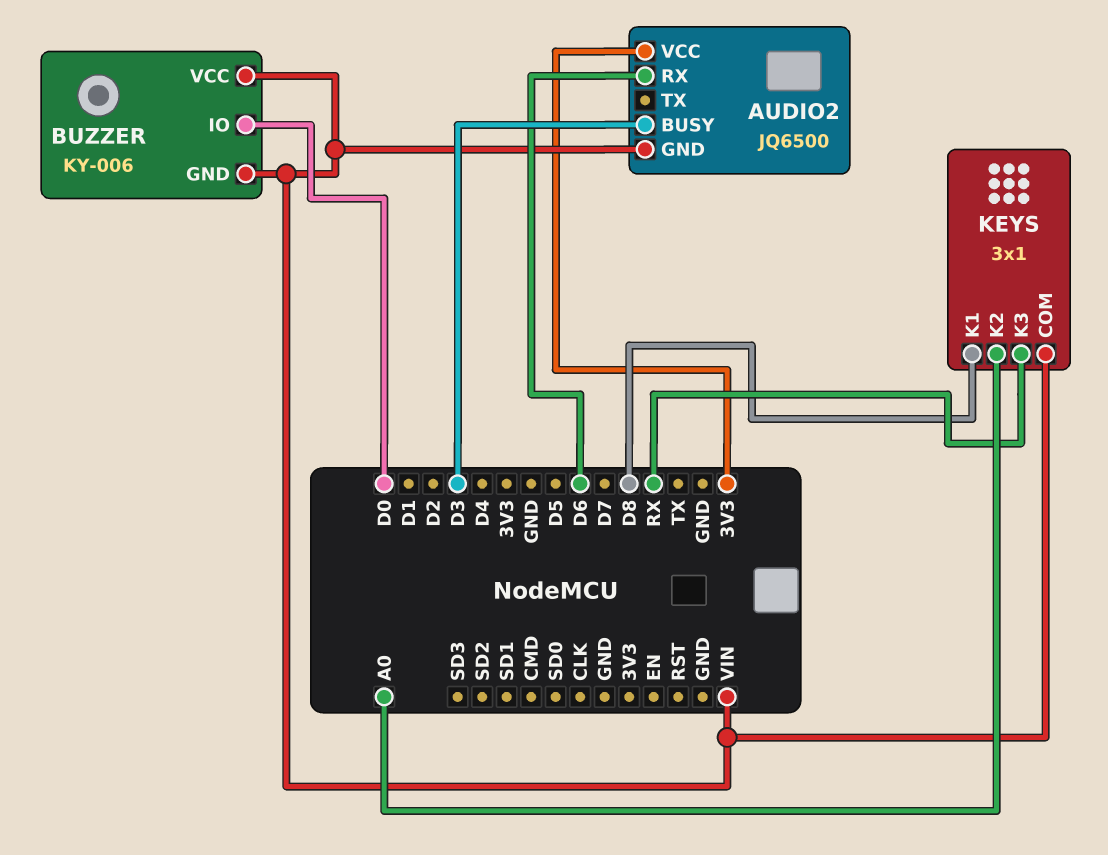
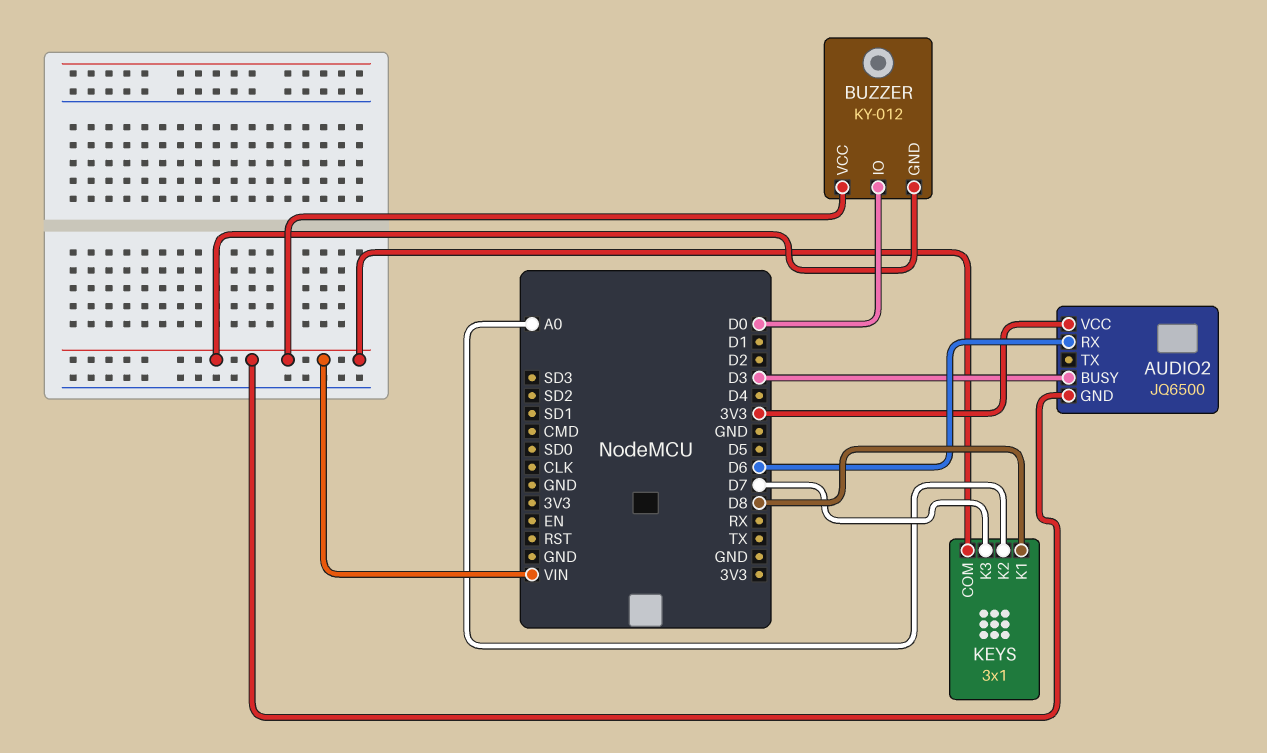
BUZZER: KY-006 -> KY-012
KEYS pin K3: RX -> D7

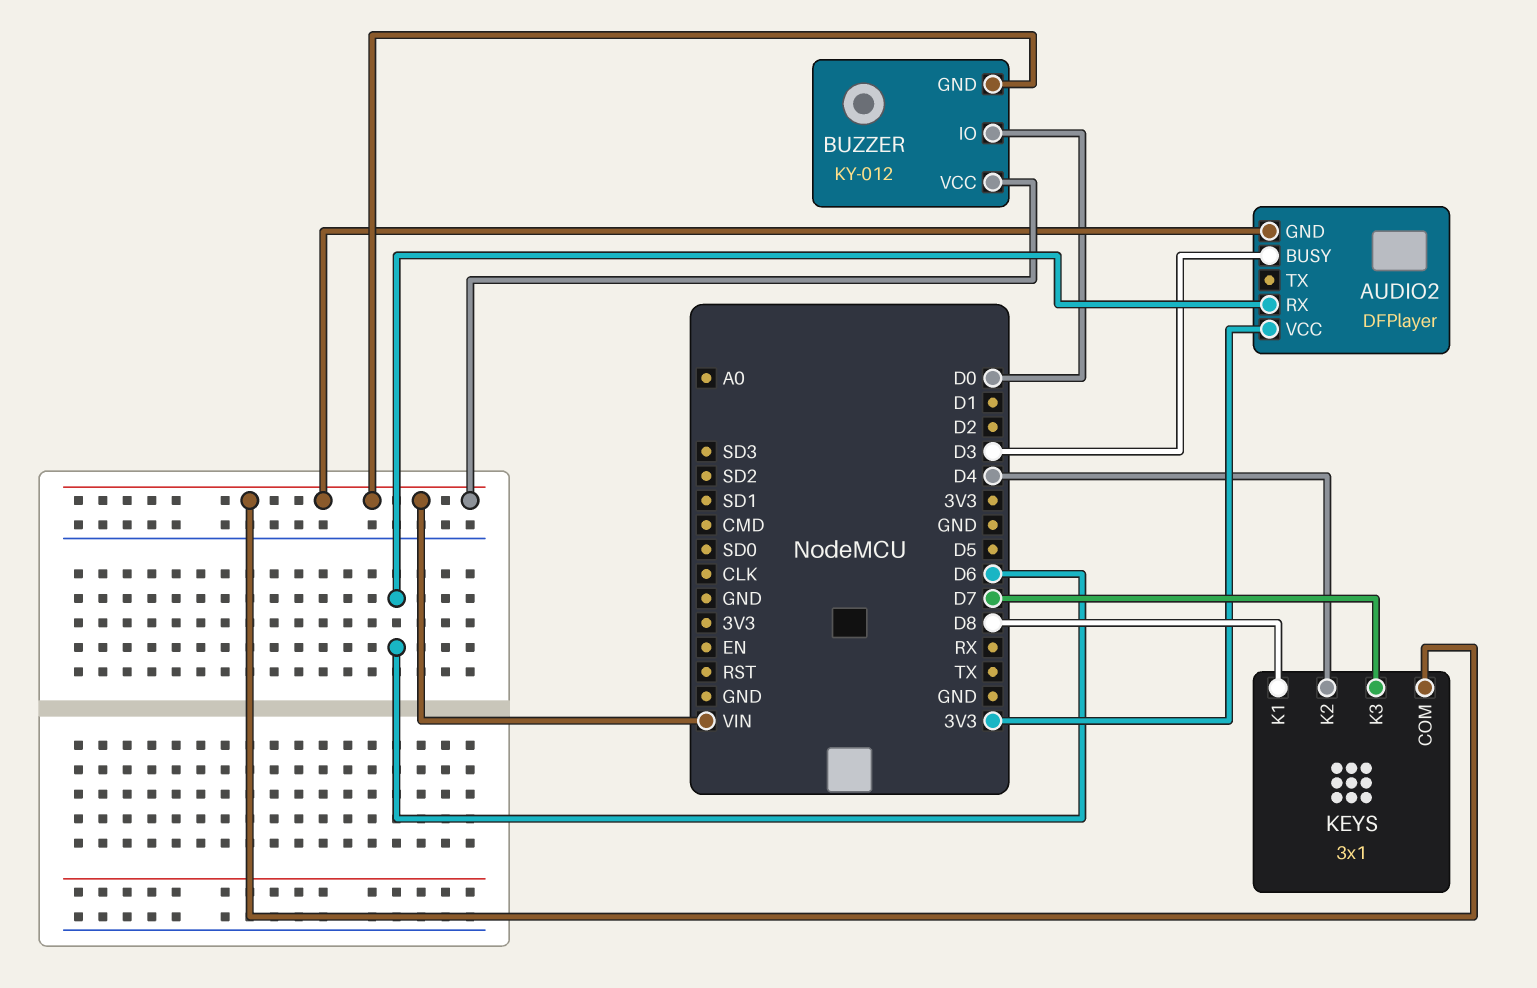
AUDIO2: JQ6500 -> DFPlayer
KEYS pin K2: A0 -> D4

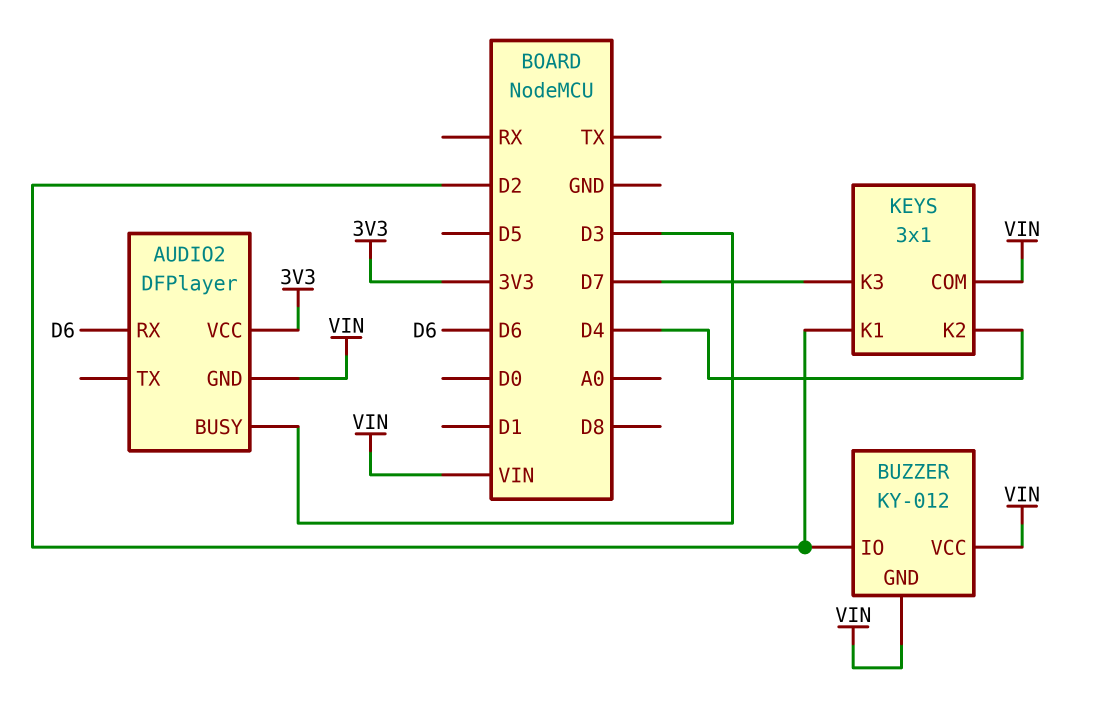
BUZZER pin IO: D0 -> D2
KEYS pin K1: D8 -> D2

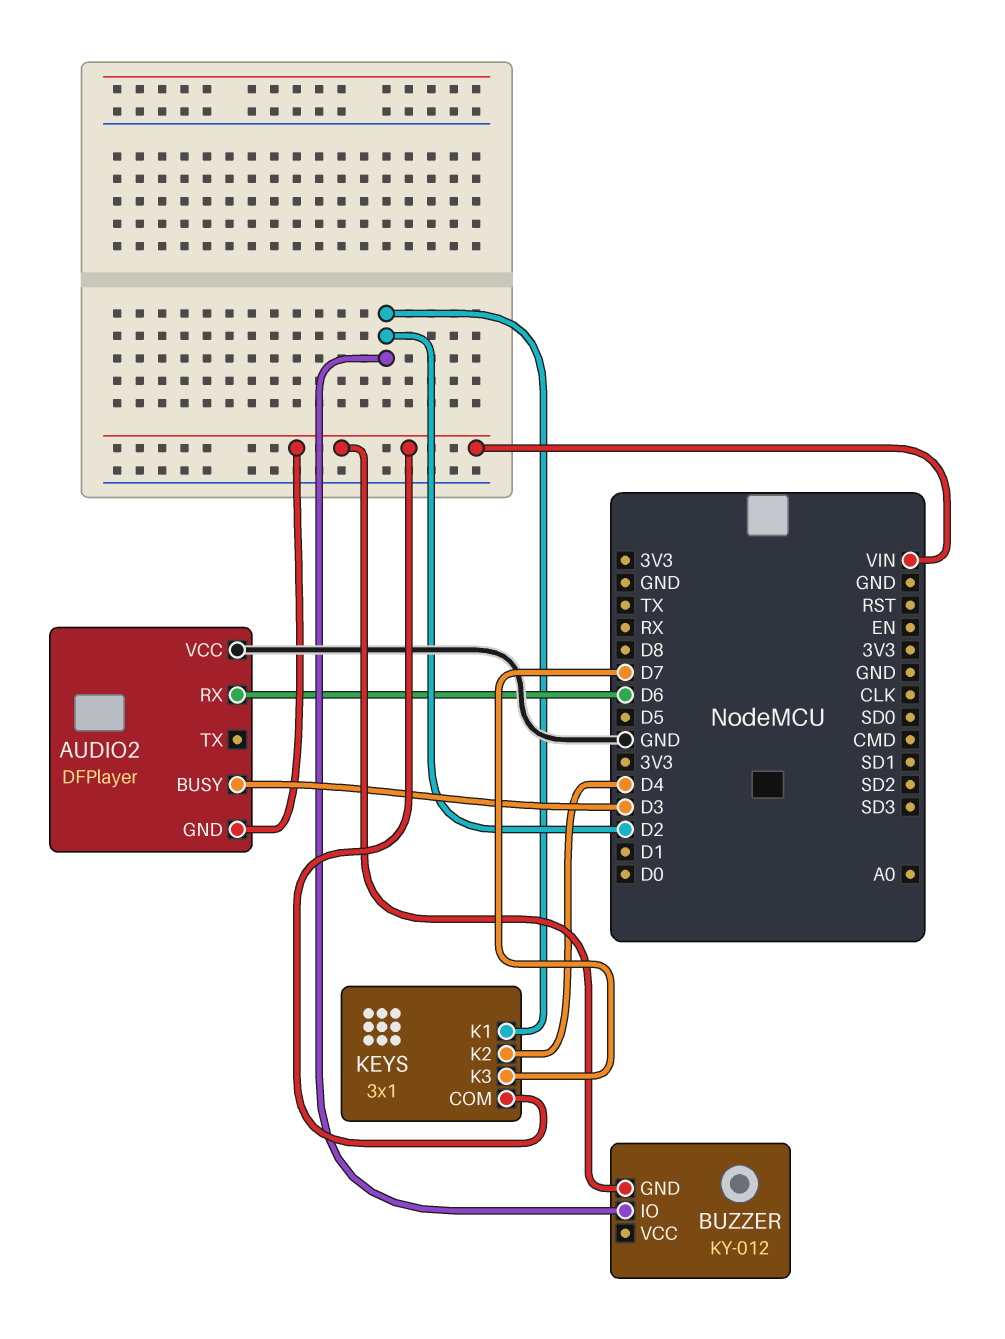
AUDIO2 pin VCC: 3V3 -> GND
BUZZER pin VCC: VIN -> none

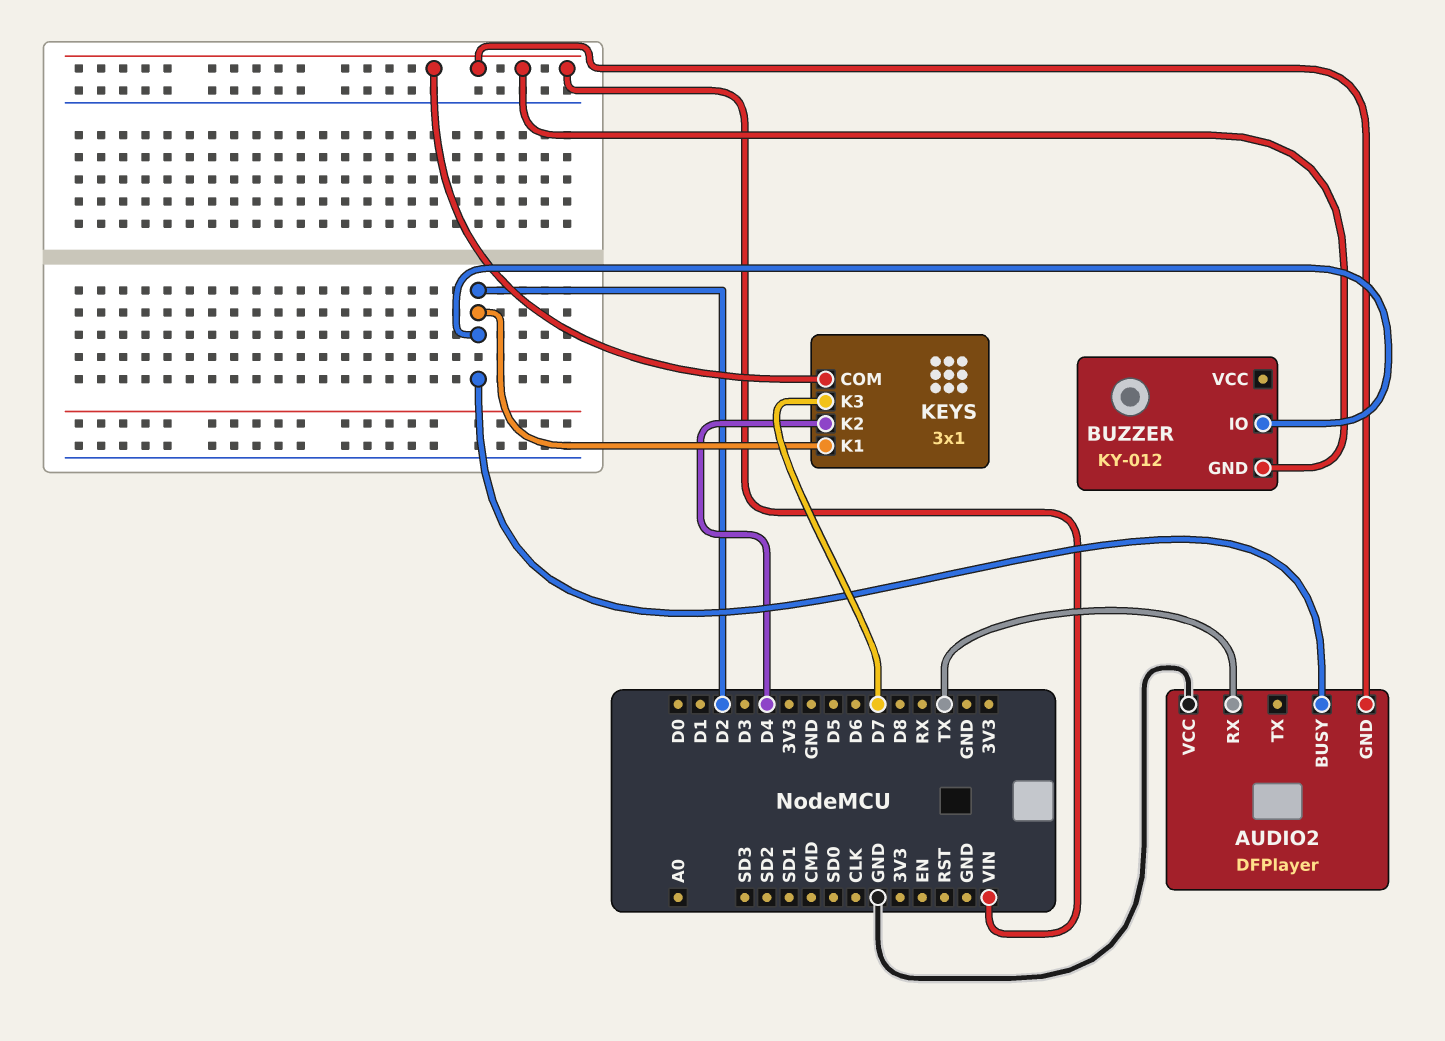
AUDIO2 pin BUSY: D3 -> D2
AUDIO2 pin RX: D6 -> TX

